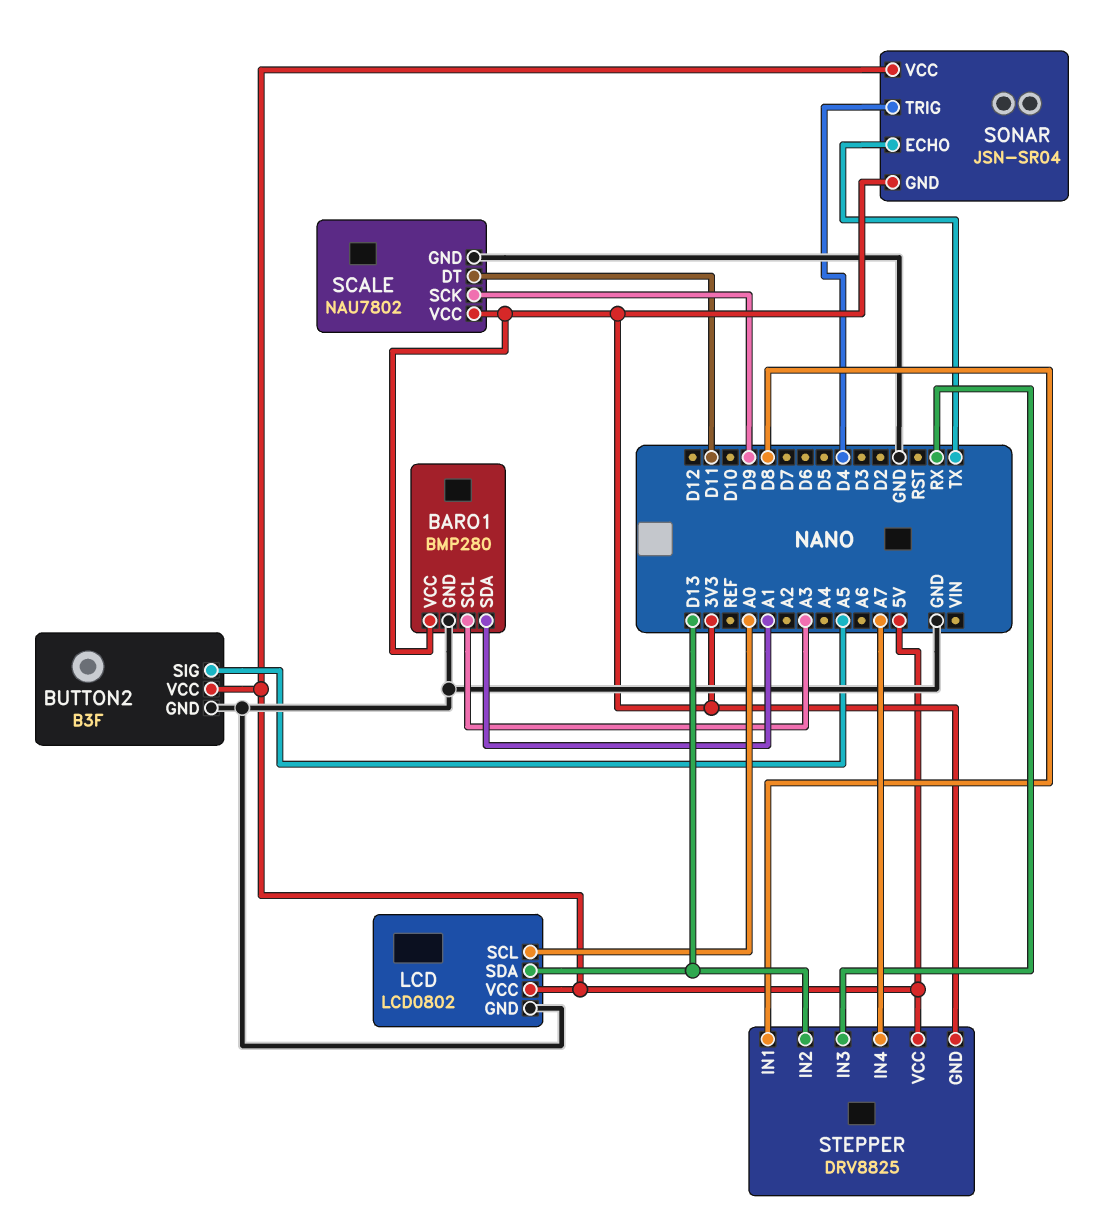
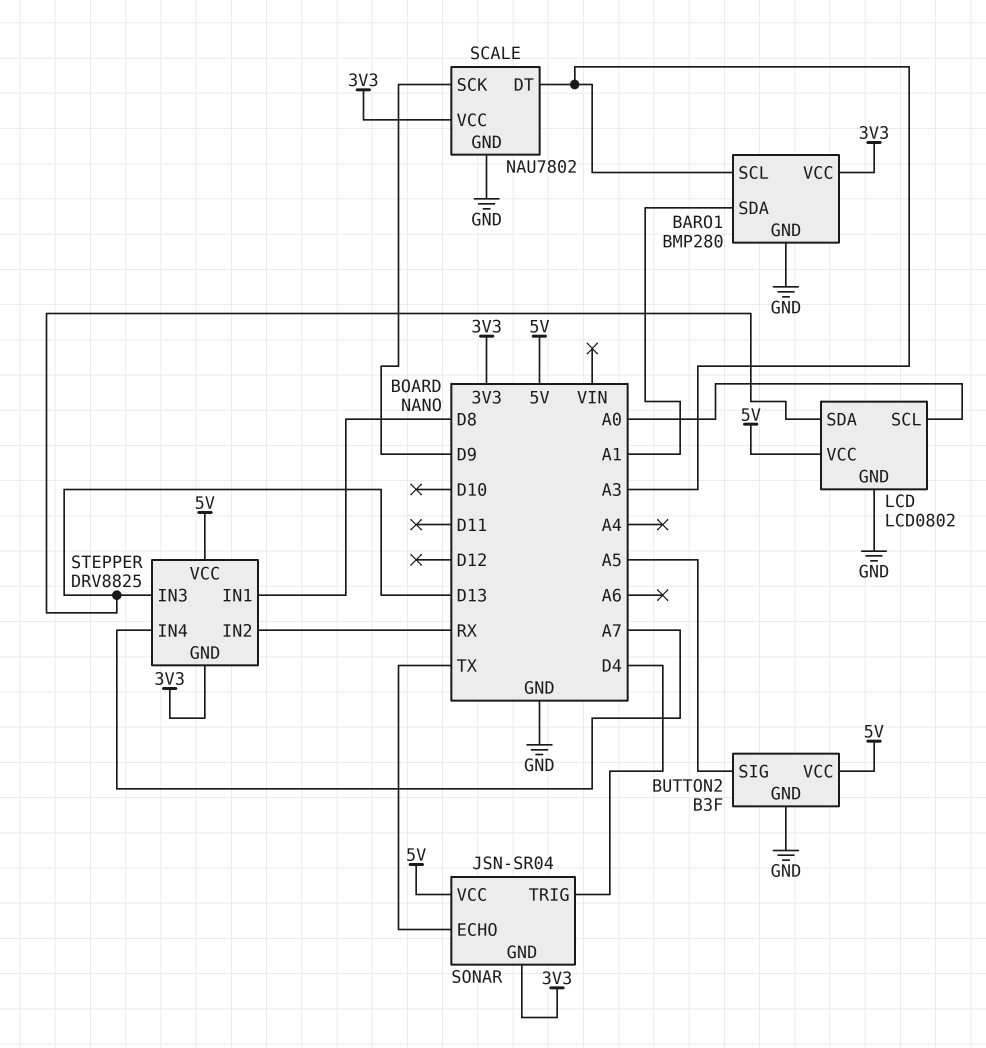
SCALE pin DT: D11 -> A3
STEPPER pin IN2: D13 -> RX
STEPPER pin IN3: RX -> D13

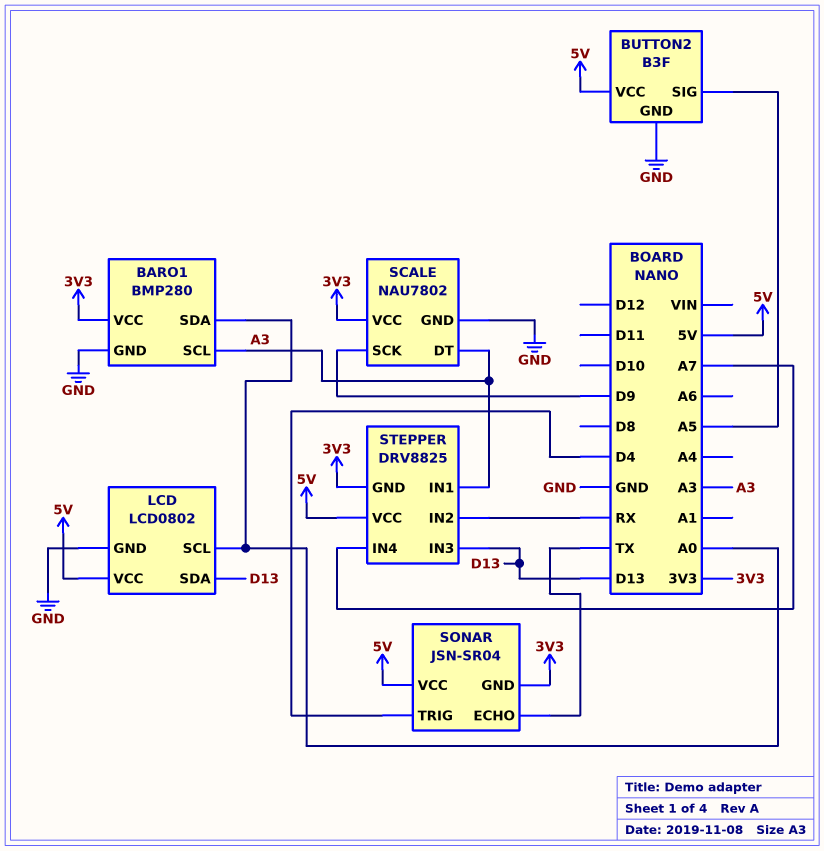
BARO1 pin SDA: A1 -> A0
STEPPER pin IN1: D8 -> A3

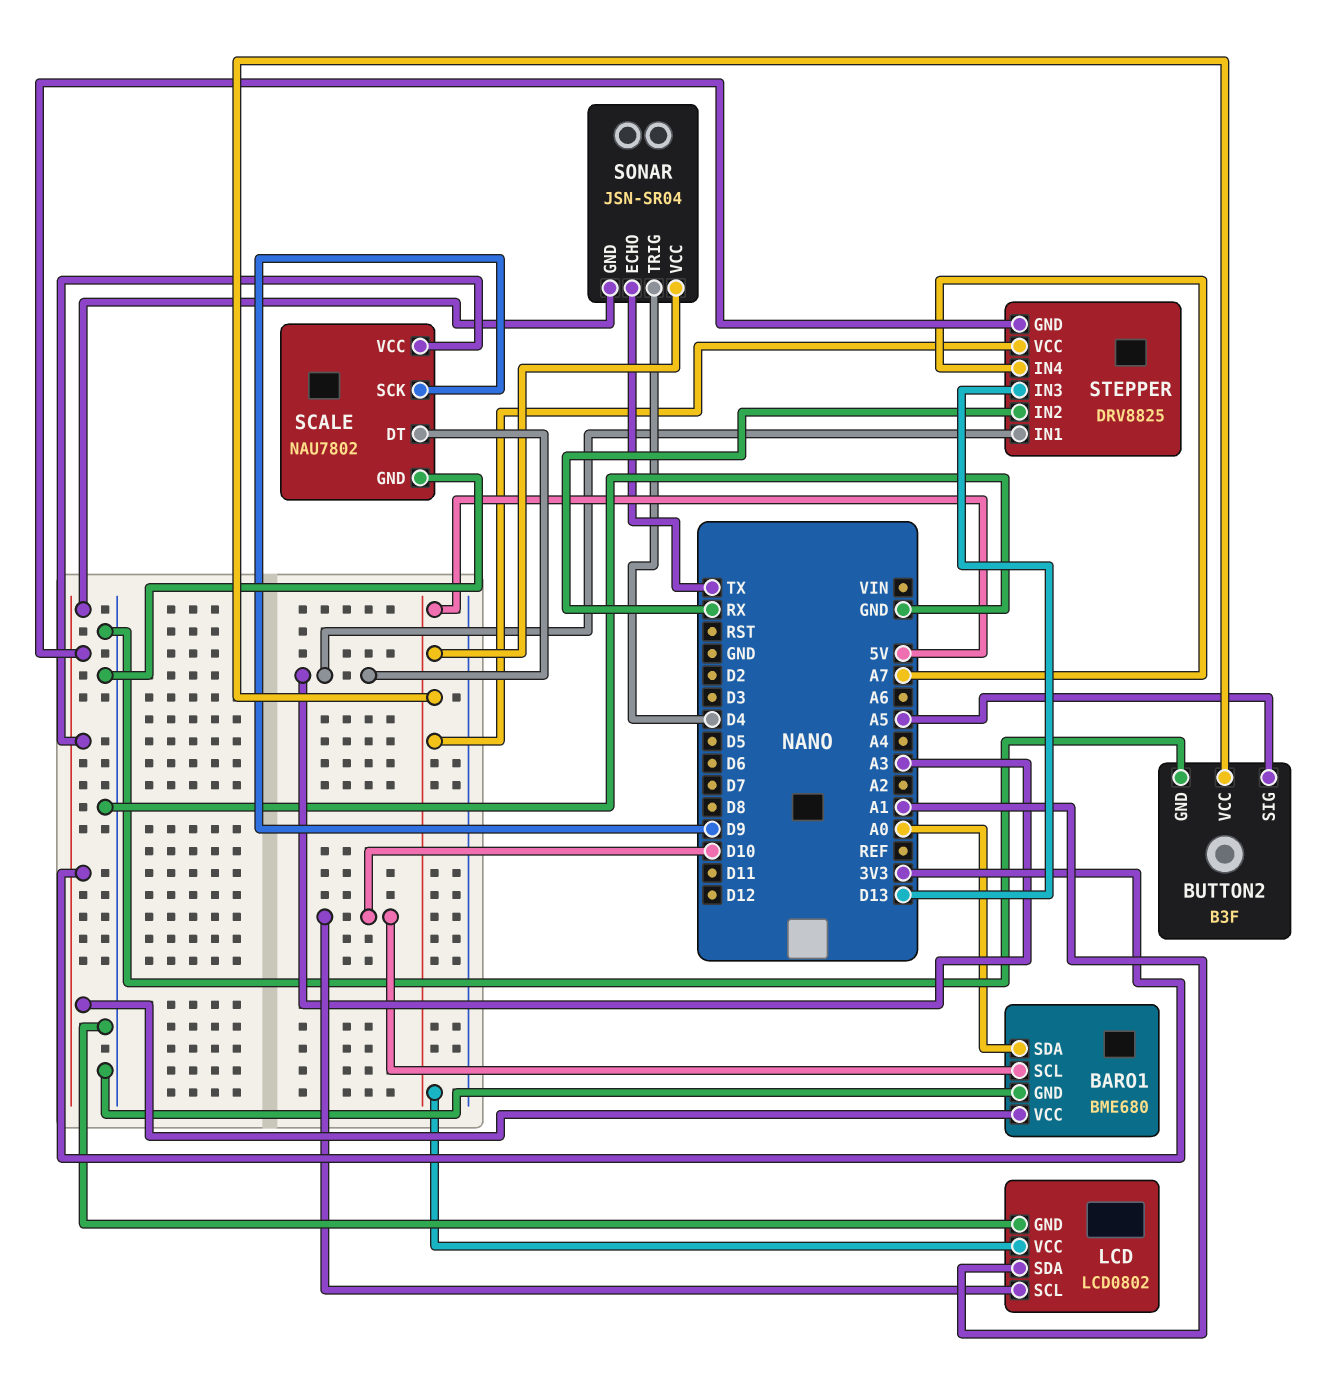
BARO1: BMP280 -> BME680
BARO1 pin SCL: A3 -> D10
LCD pin SCL: A0 -> D10
LCD pin SDA: D13 -> A1

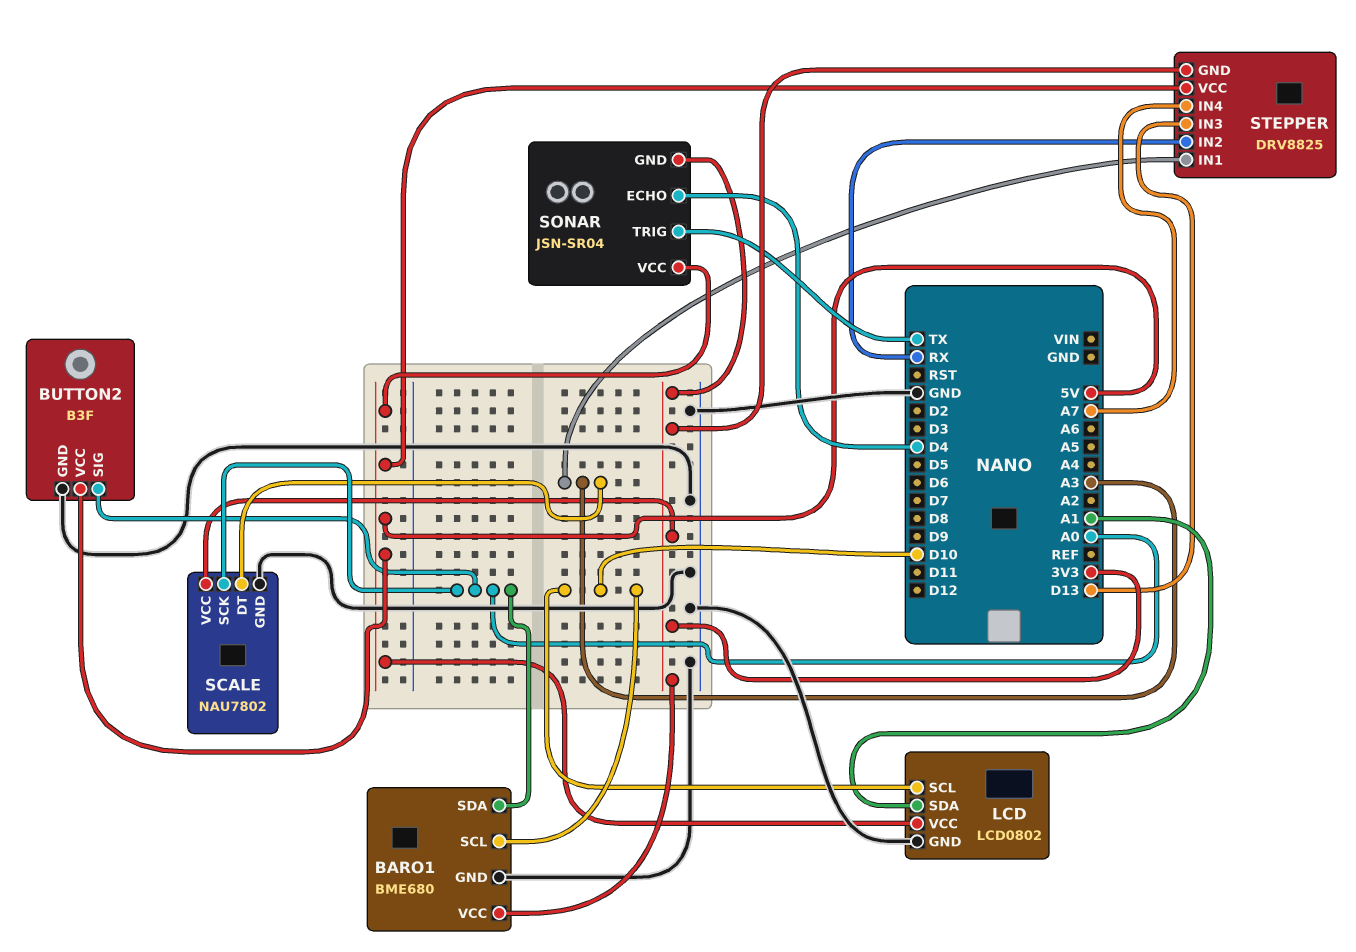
BUTTON2 pin SIG: A5 -> A0
SCALE pin SCK: D9 -> A0
SONAR pin ECHO: TX -> D4
SONAR pin TRIG: D4 -> TX

